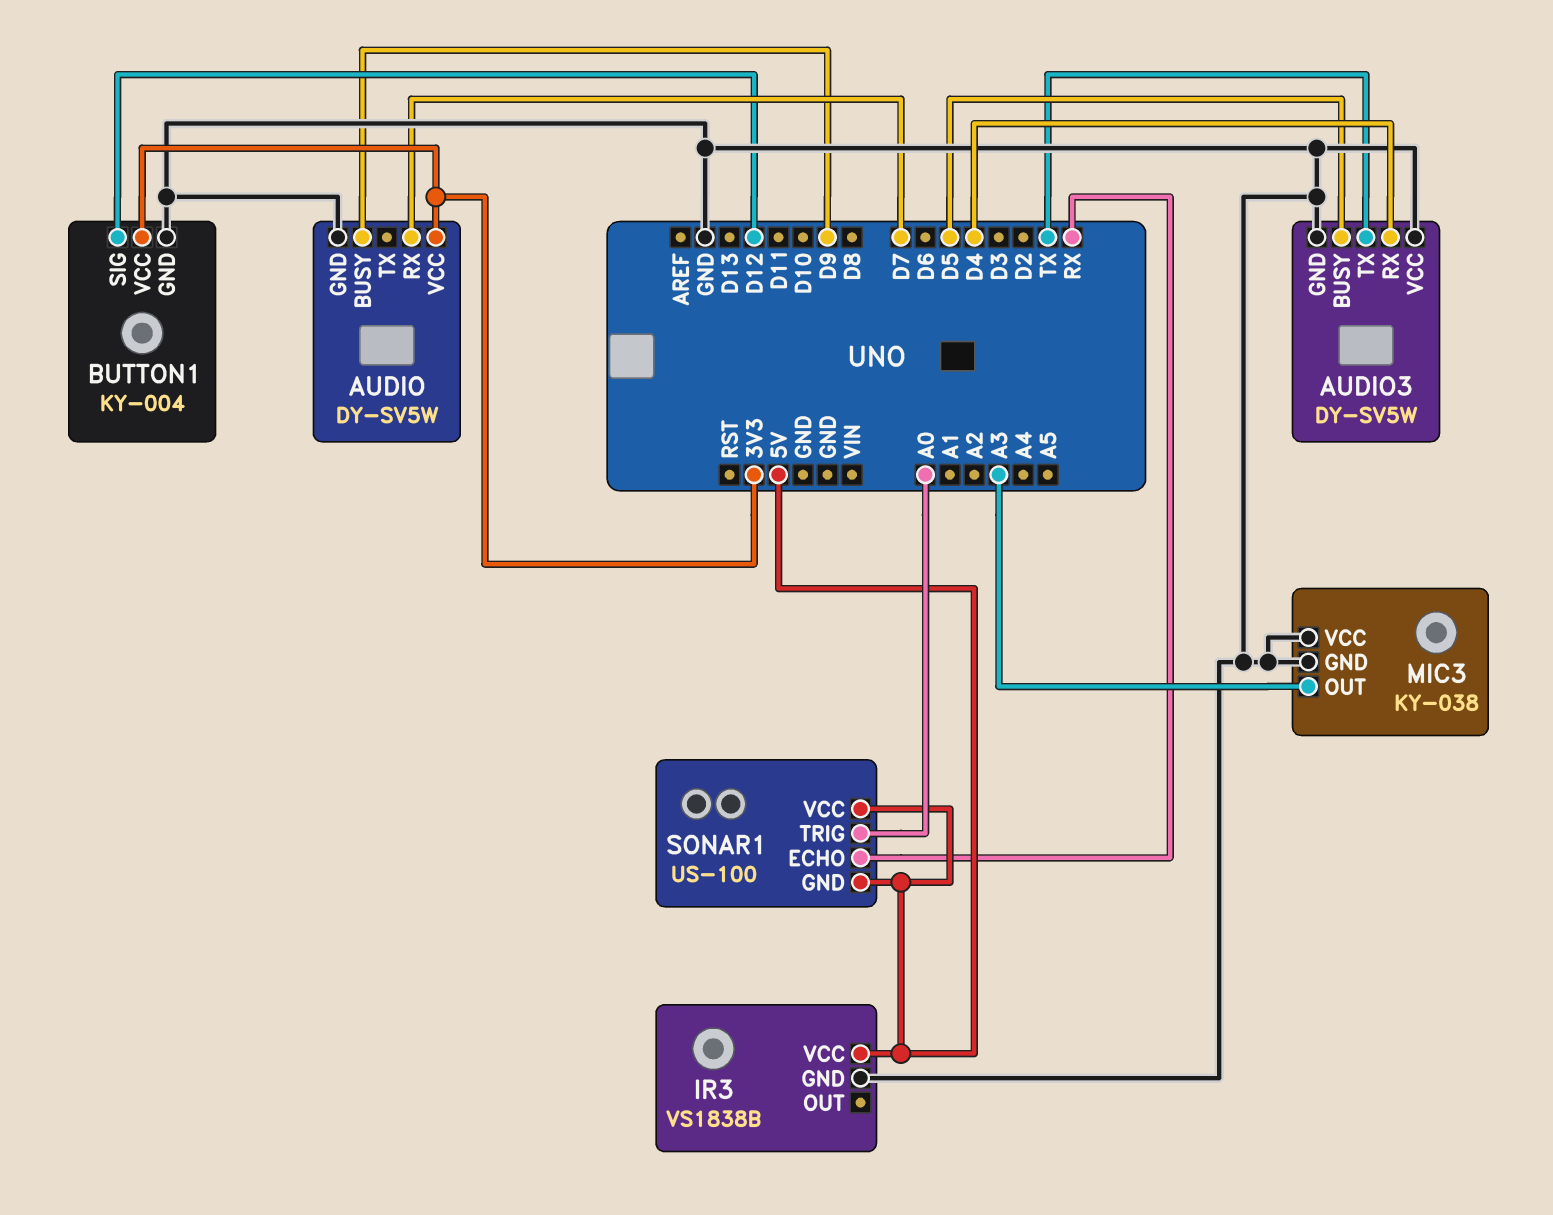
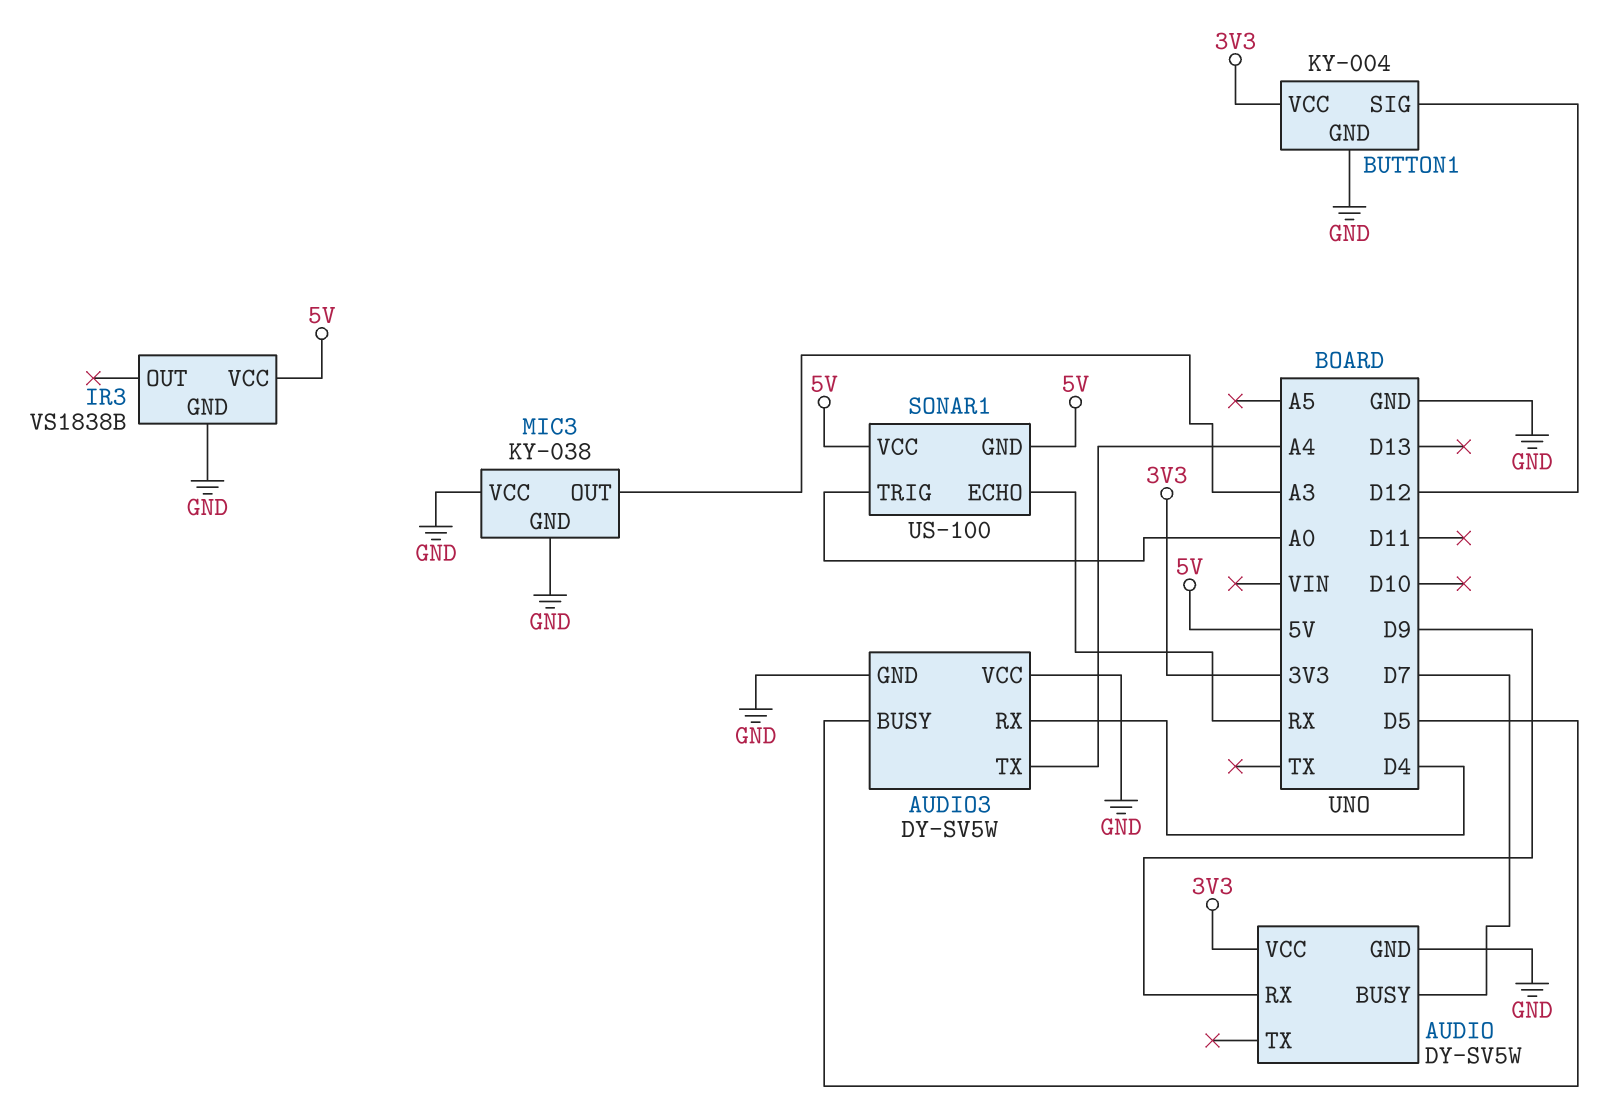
AUDIO pin BUSY: D9 -> D7
AUDIO pin RX: D7 -> D9
AUDIO3 pin TX: TX -> A4

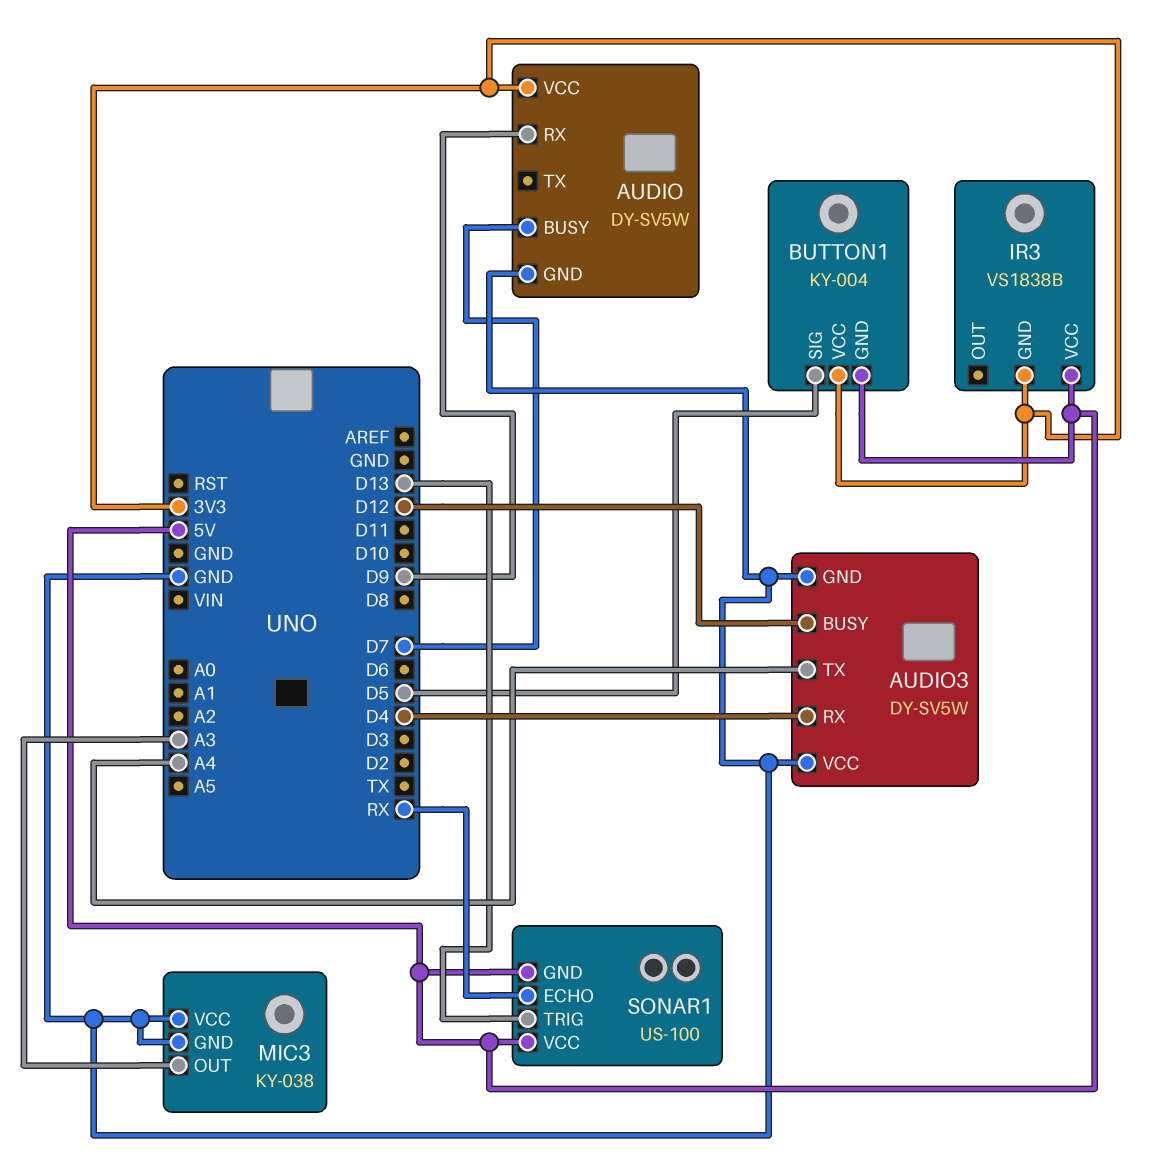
AUDIO3 pin BUSY: D5 -> D12
BUTTON1 pin GND: GND -> 5V
BUTTON1 pin SIG: D12 -> D5
IR3 pin GND: GND -> 3V3
SONAR1 pin TRIG: A0 -> D13

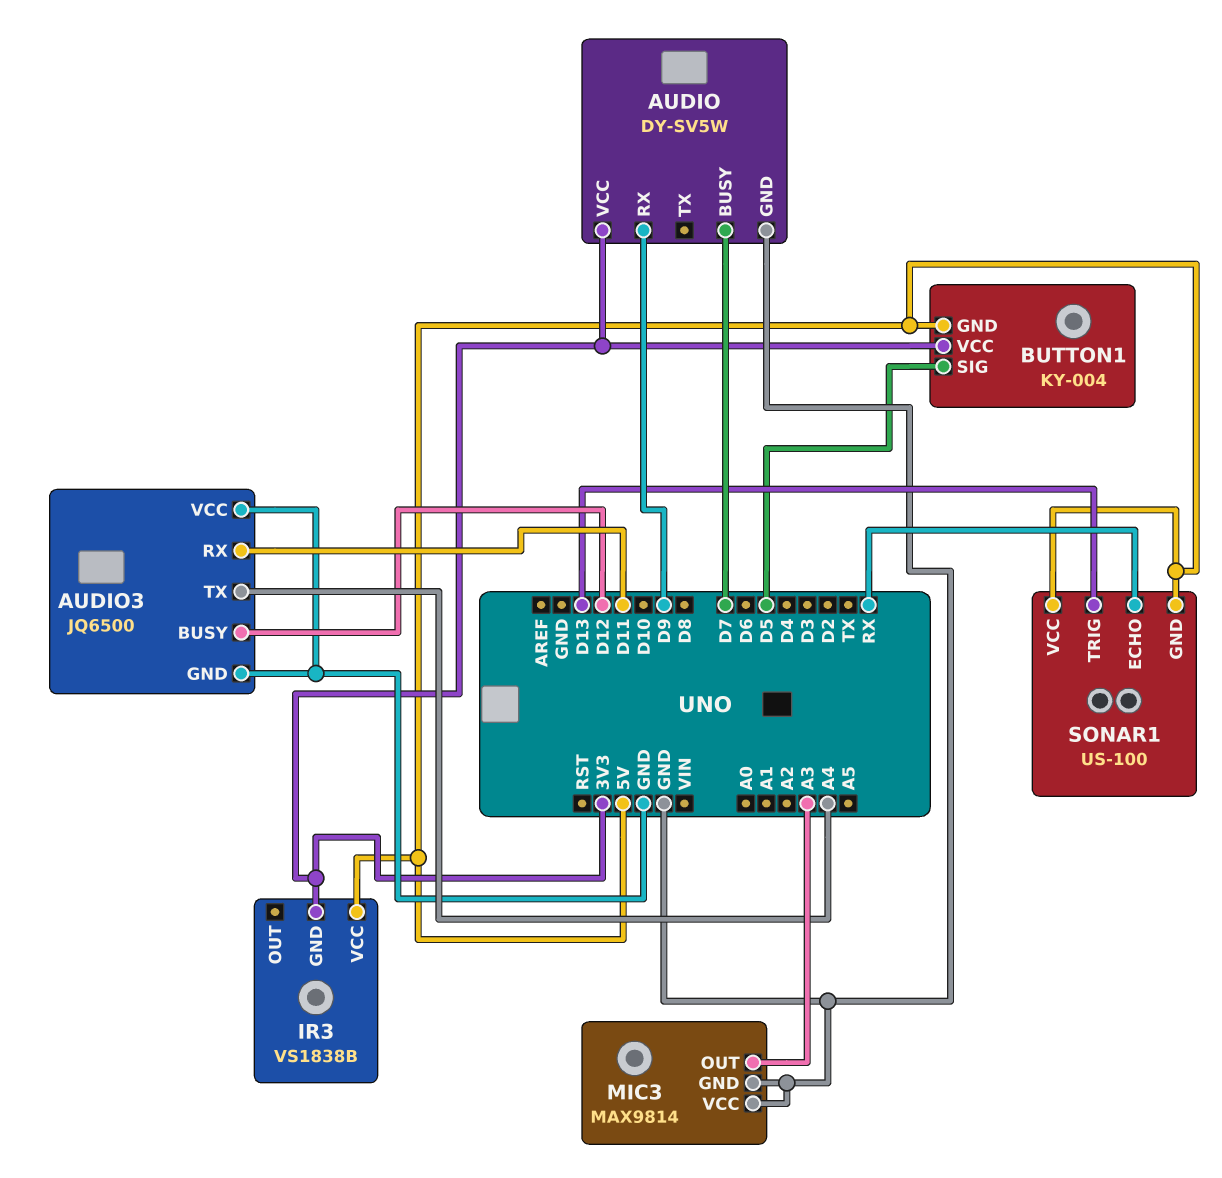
AUDIO3: DY-SV5W -> JQ6500
AUDIO3 pin RX: D4 -> D11
MIC3: KY-038 -> MAX9814

